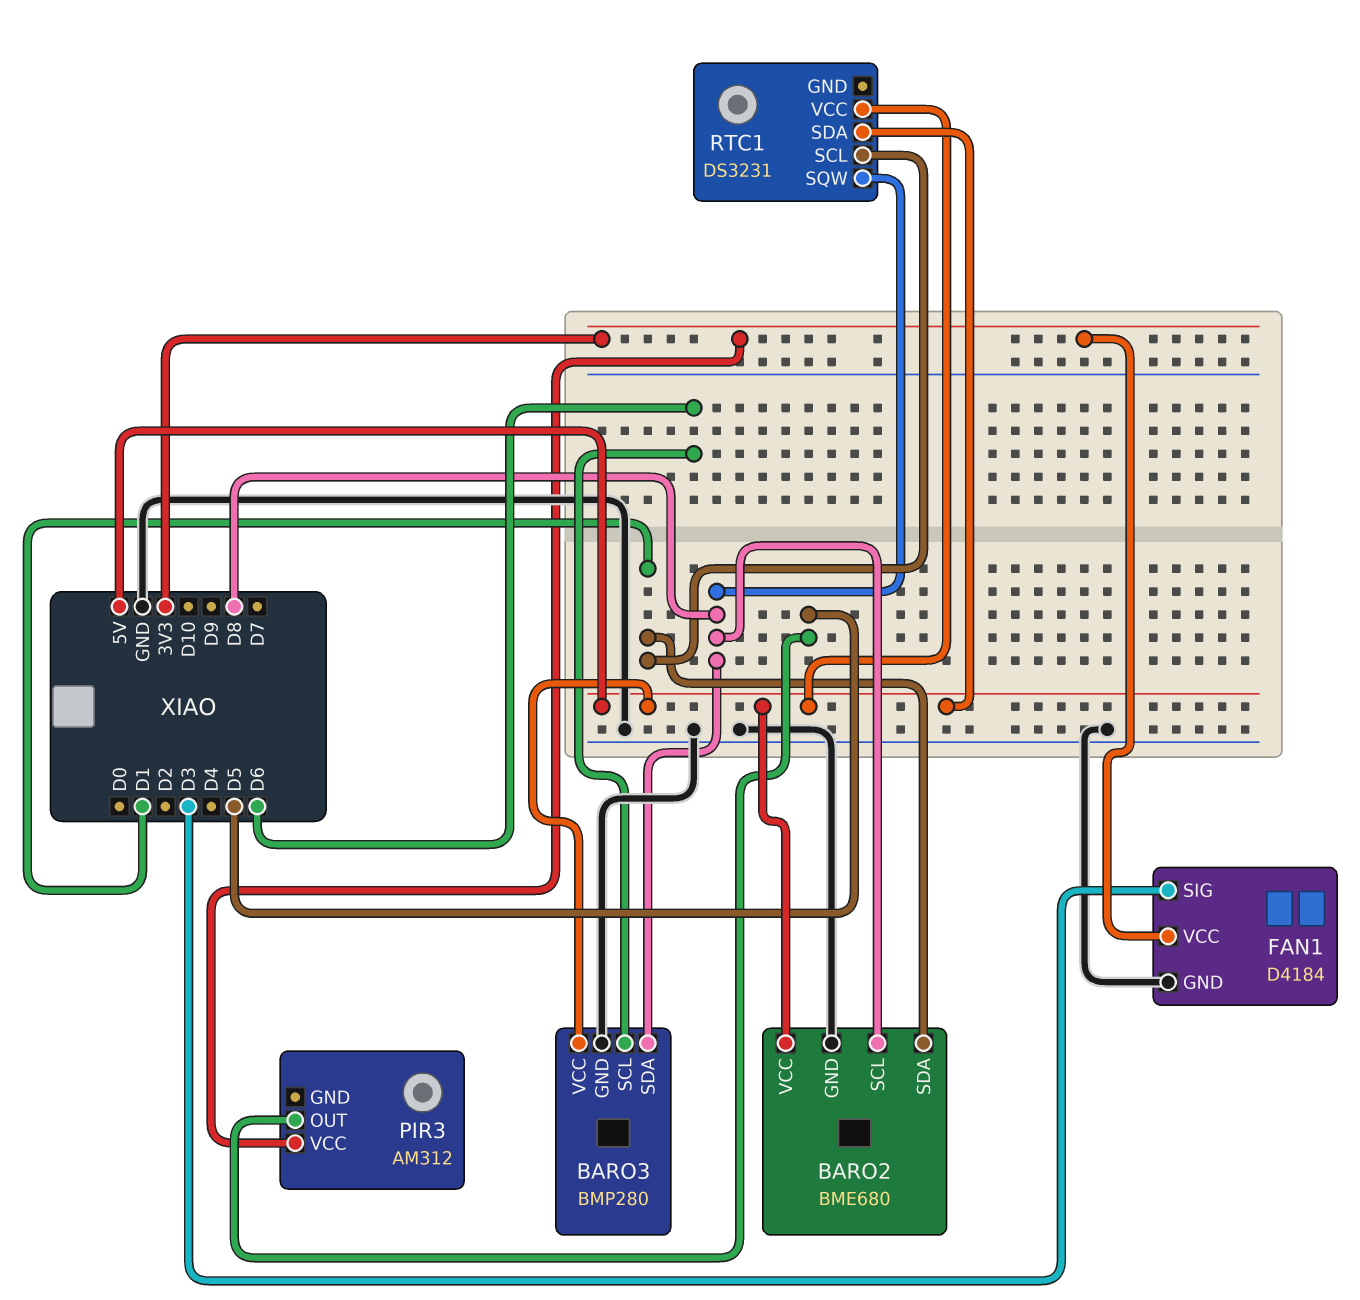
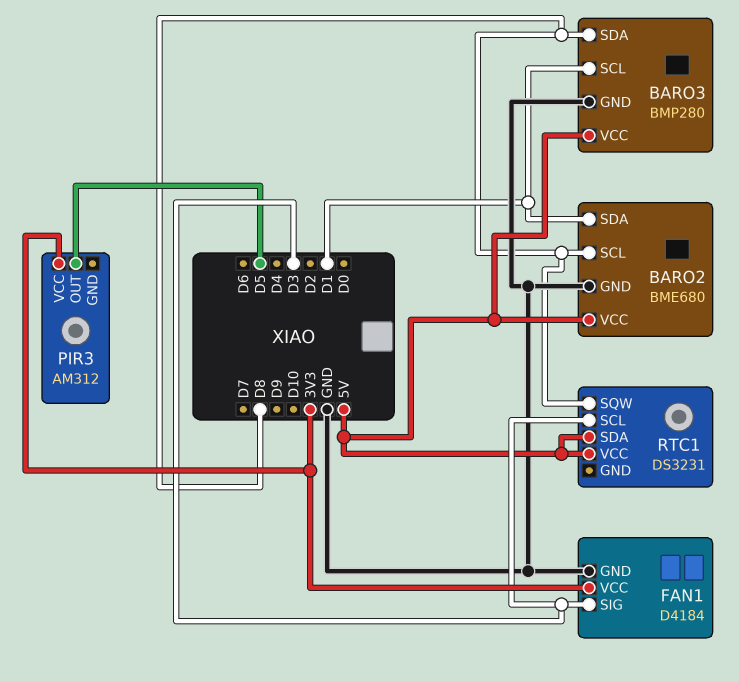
BARO3 pin SCL: D6 -> D1
RTC1 pin SCL: D1 -> D3

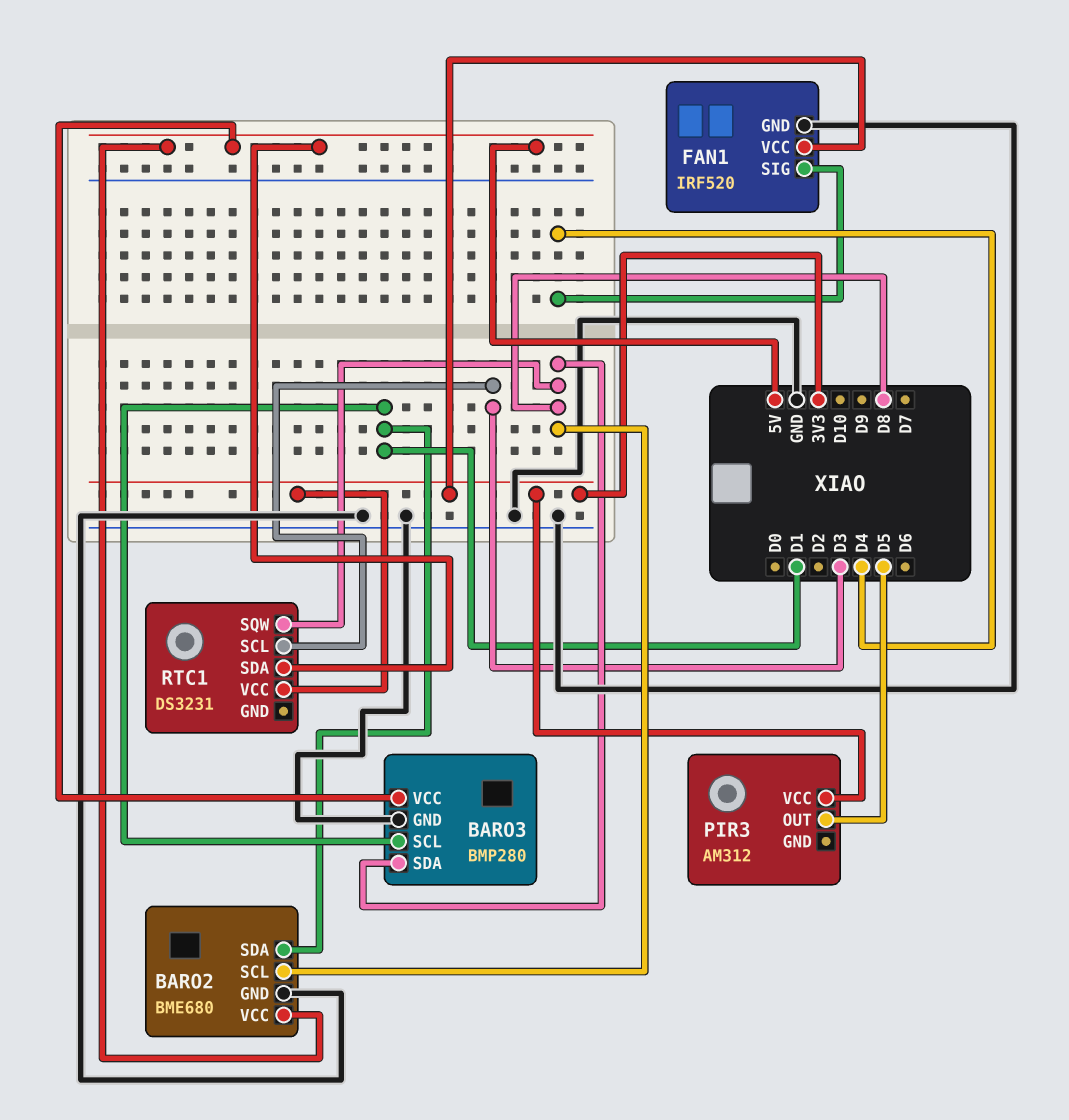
FAN1: D4184 -> IRF520
FAN1 pin SIG: D3 -> D4
RTC1 pin VCC: 5V -> 3V3

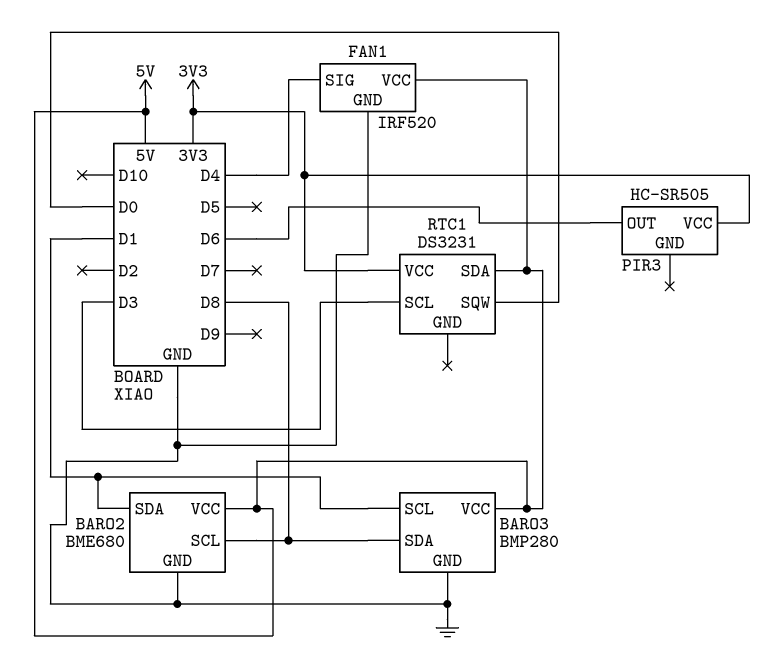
FAN1 pin VCC: 3V3 -> 5V
PIR3: AM312 -> HC-SR505
PIR3 pin OUT: D5 -> D6
RTC1 pin SQW: D8 -> D0

